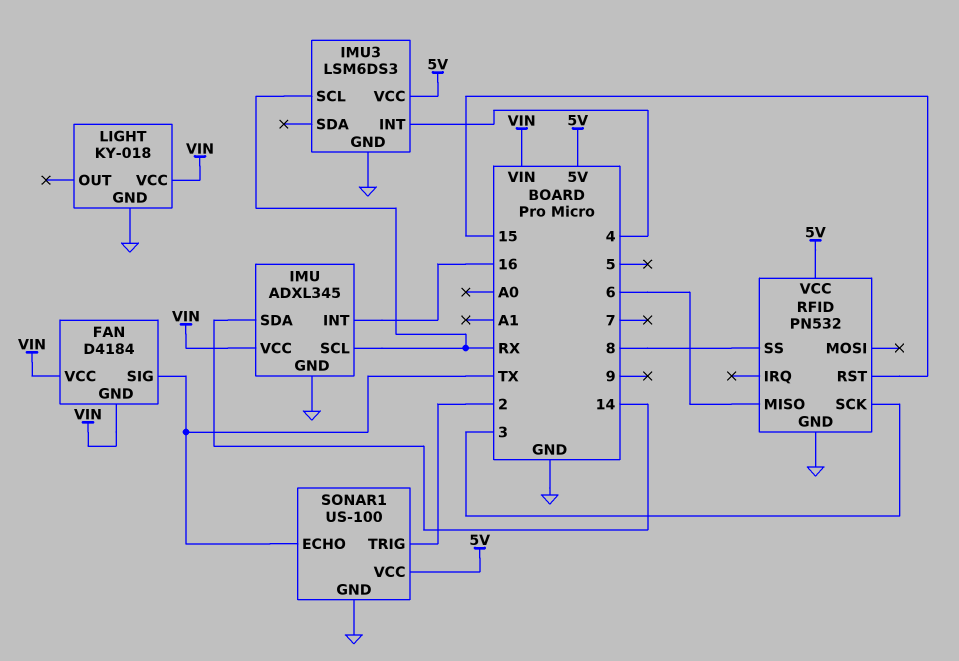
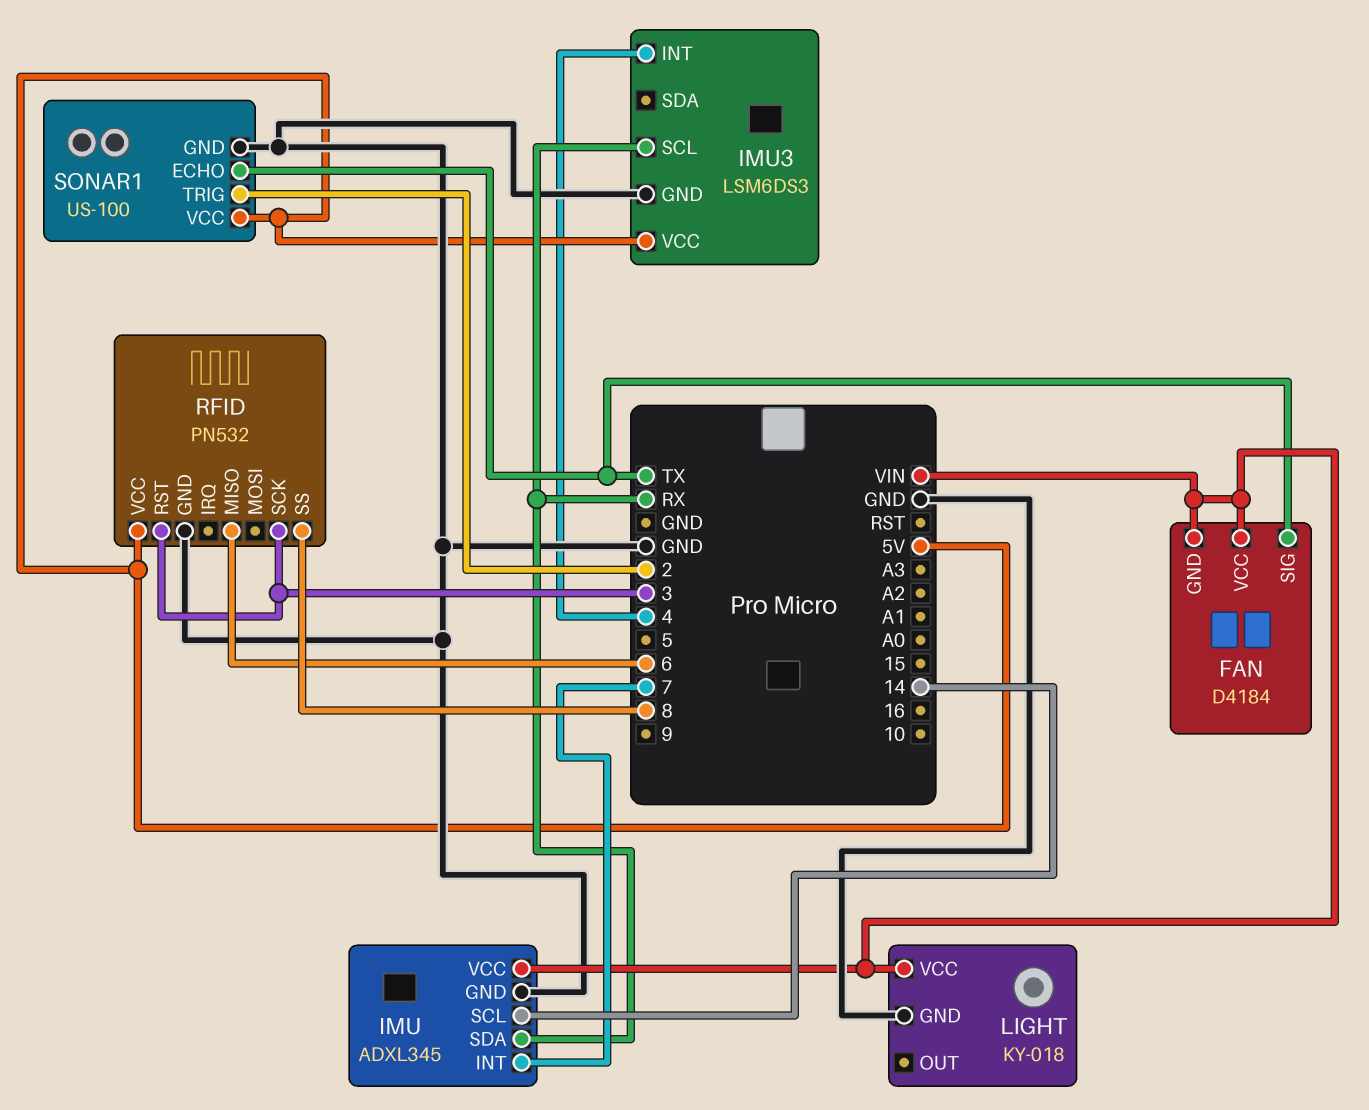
IMU pin INT: 16 -> 7
IMU pin SCL: RX -> 14
IMU pin SDA: 14 -> RX
RFID pin RST: 15 -> 3

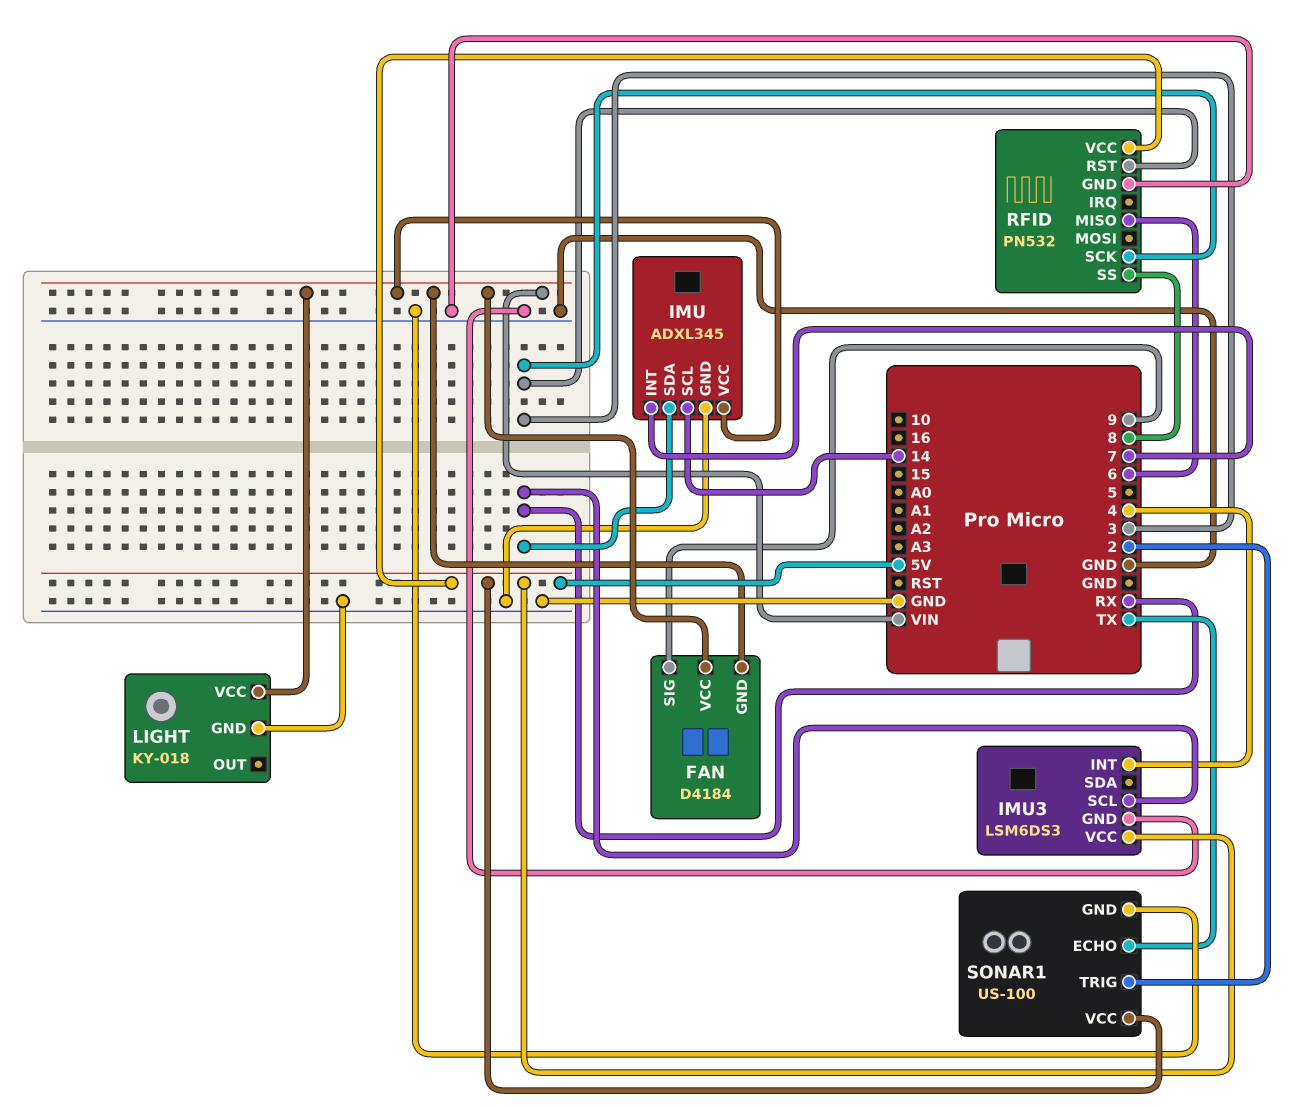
FAN pin SIG: TX -> 9

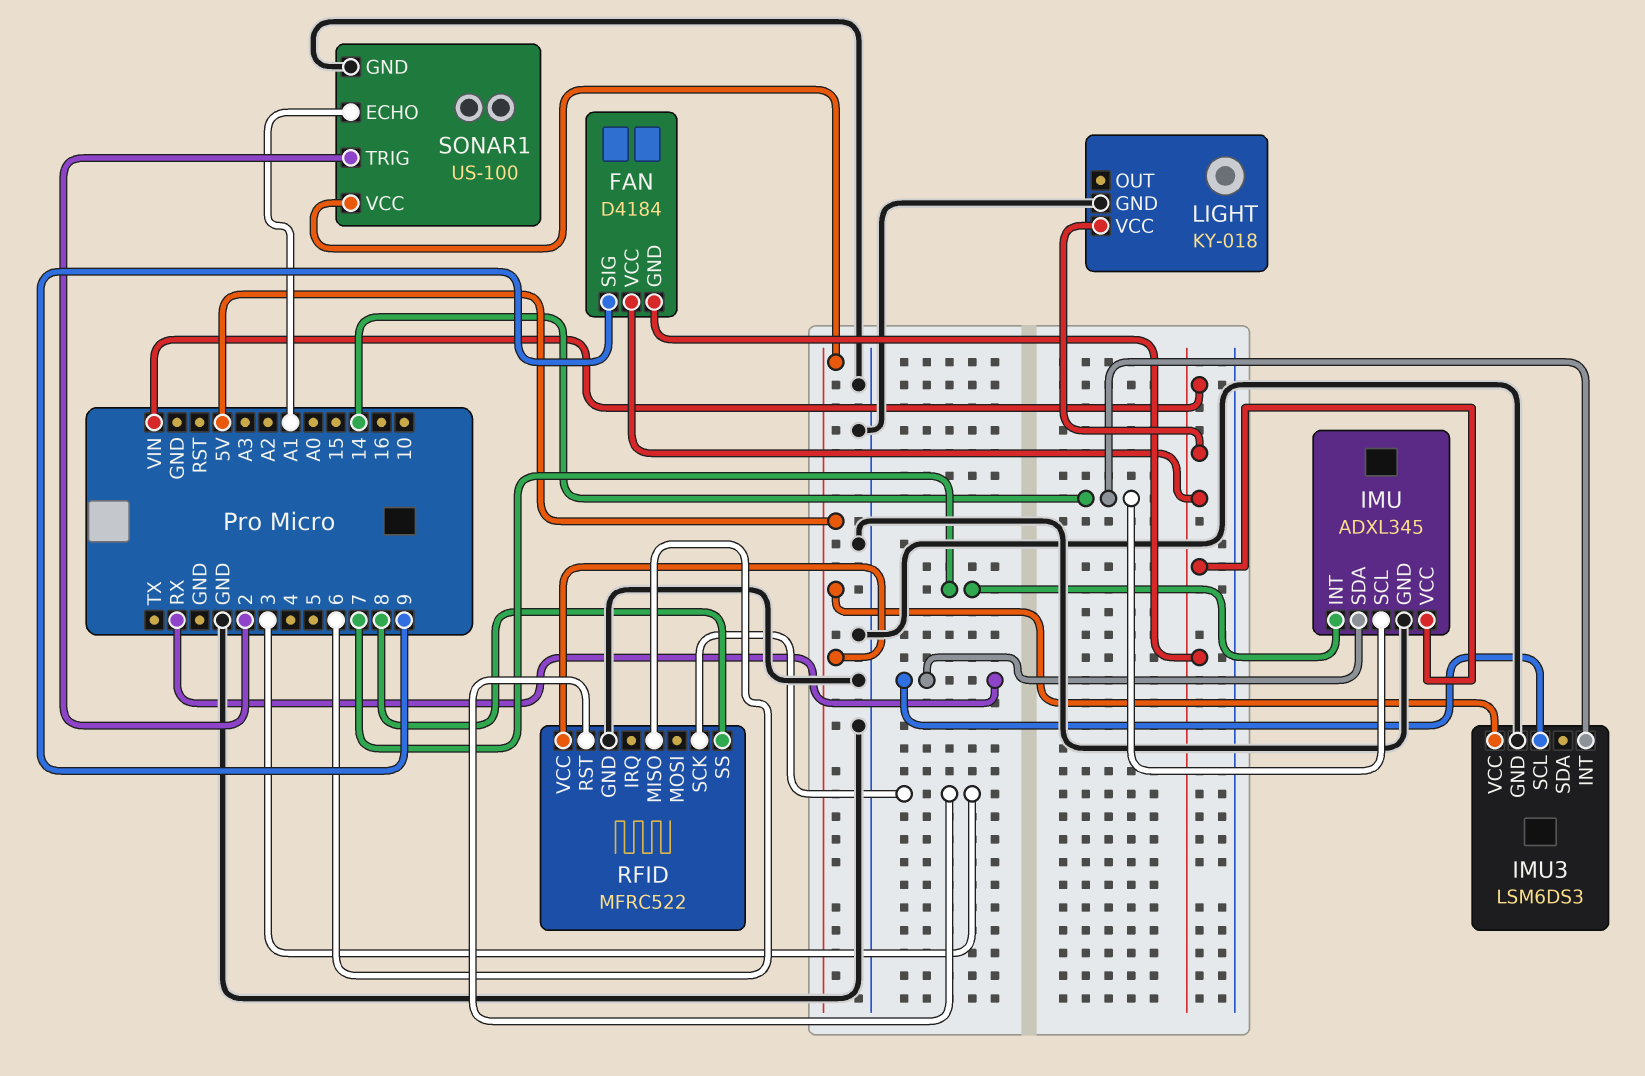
IMU3 pin INT: 4 -> 14
RFID: PN532 -> MFRC522
SONAR1 pin ECHO: TX -> A1

